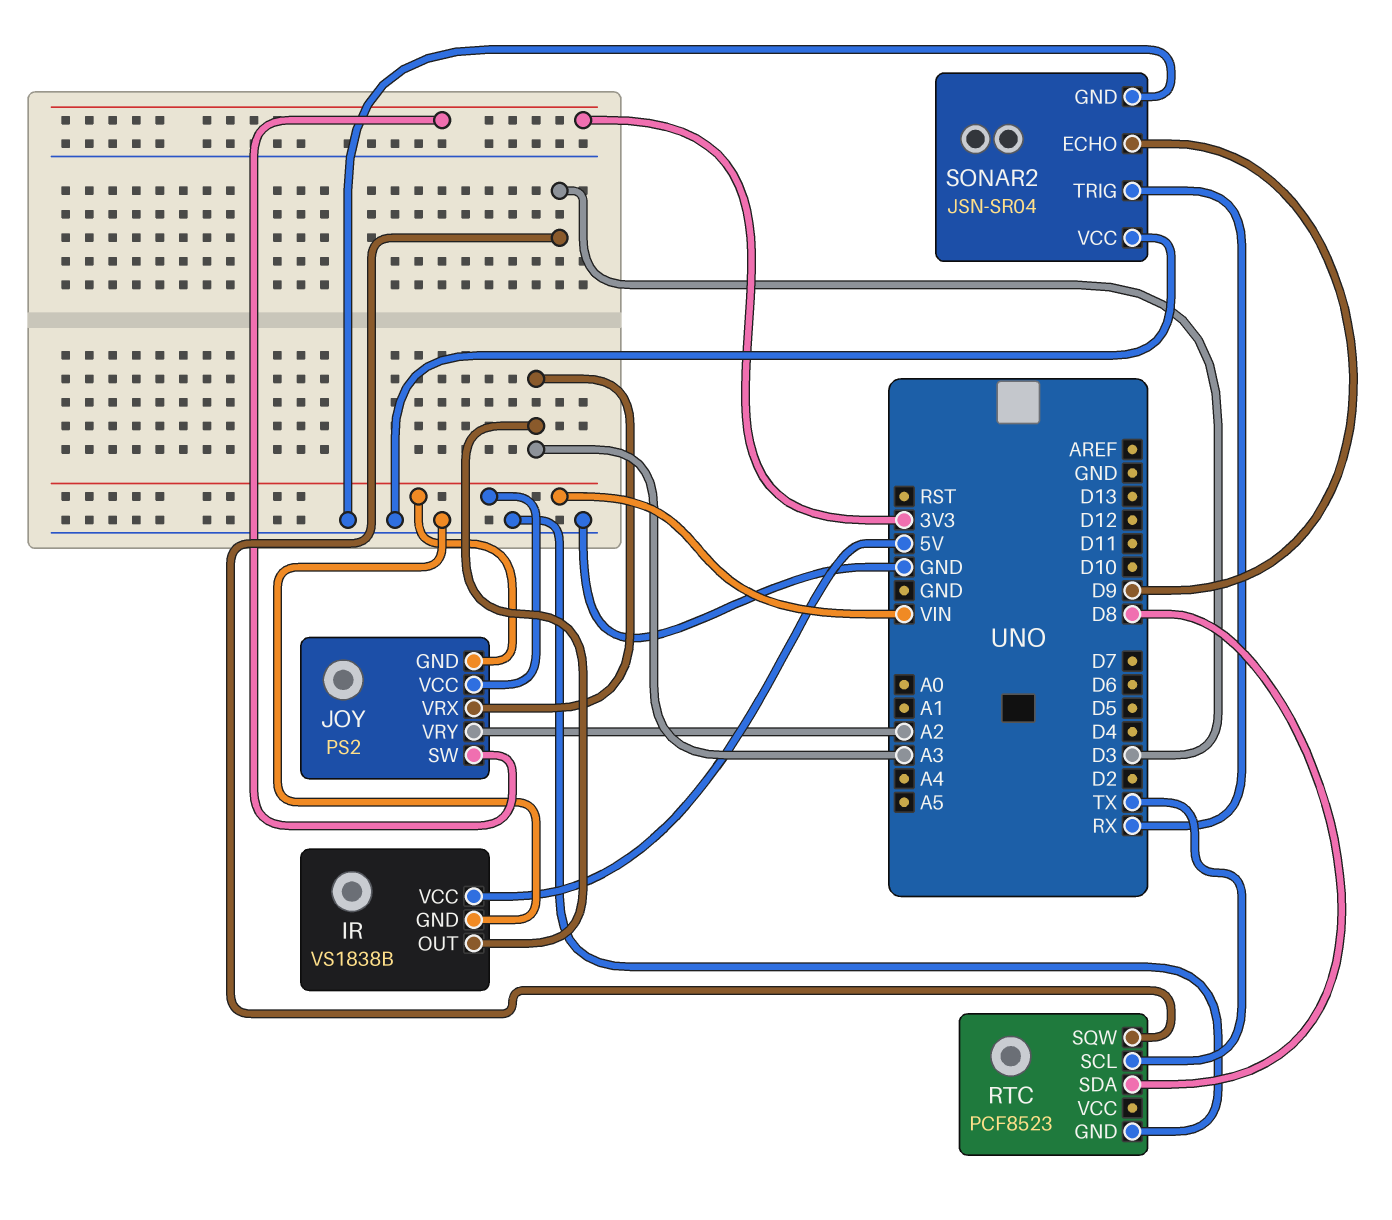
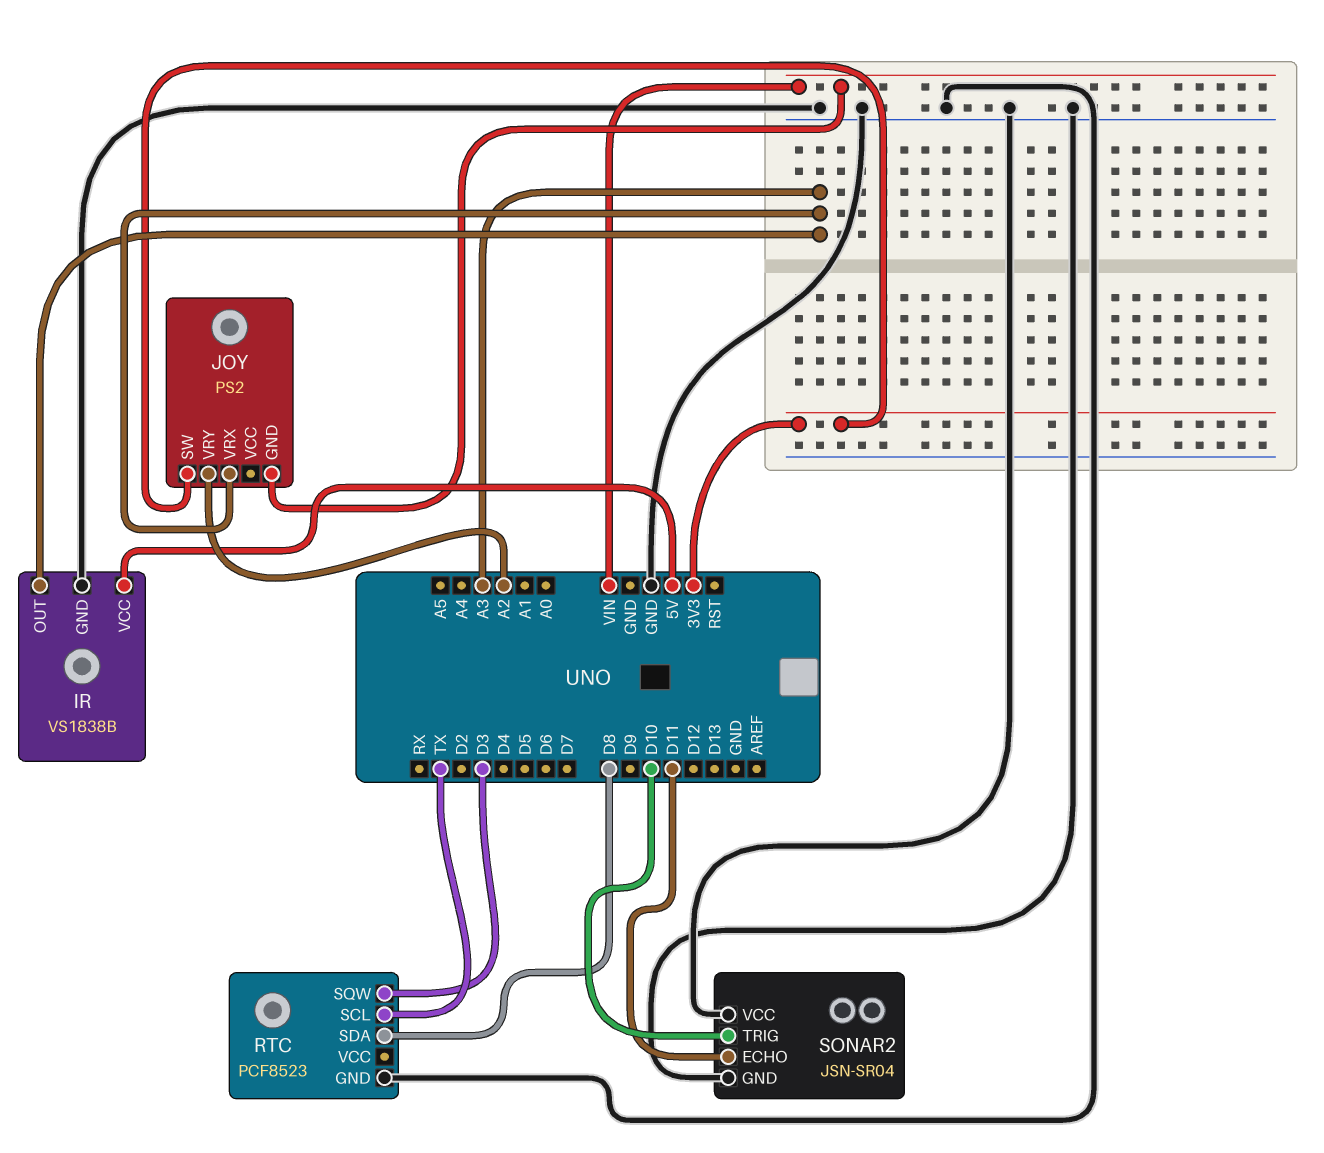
JOY pin VCC: VIN -> none
SONAR2 pin ECHO: D9 -> D11
SONAR2 pin TRIG: RX -> D10

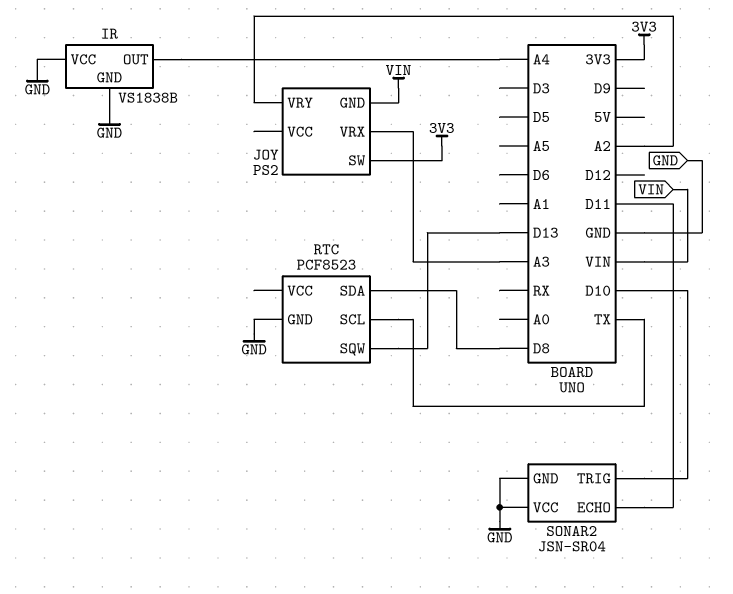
IR pin OUT: A3 -> A4
IR pin VCC: 5V -> GND
RTC pin SQW: D3 -> D13

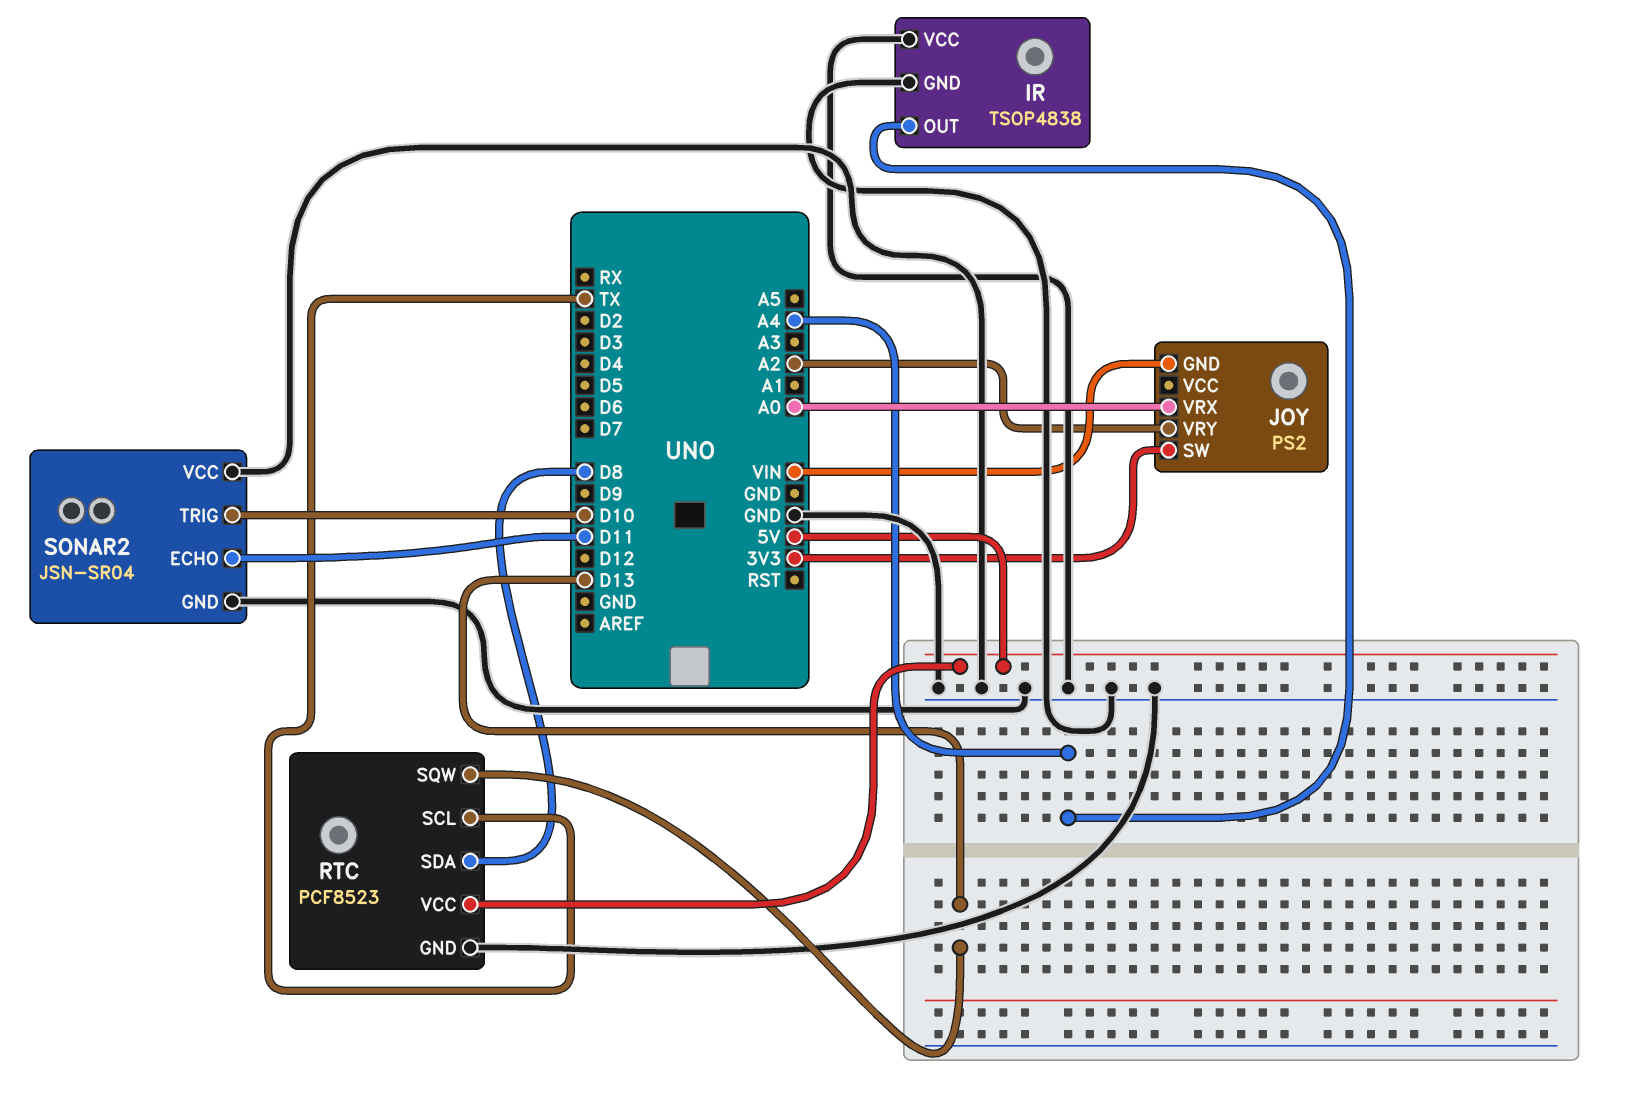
IR: VS1838B -> TSOP4838
JOY pin VRX: A3 -> A0
RTC pin VCC: none -> 5V

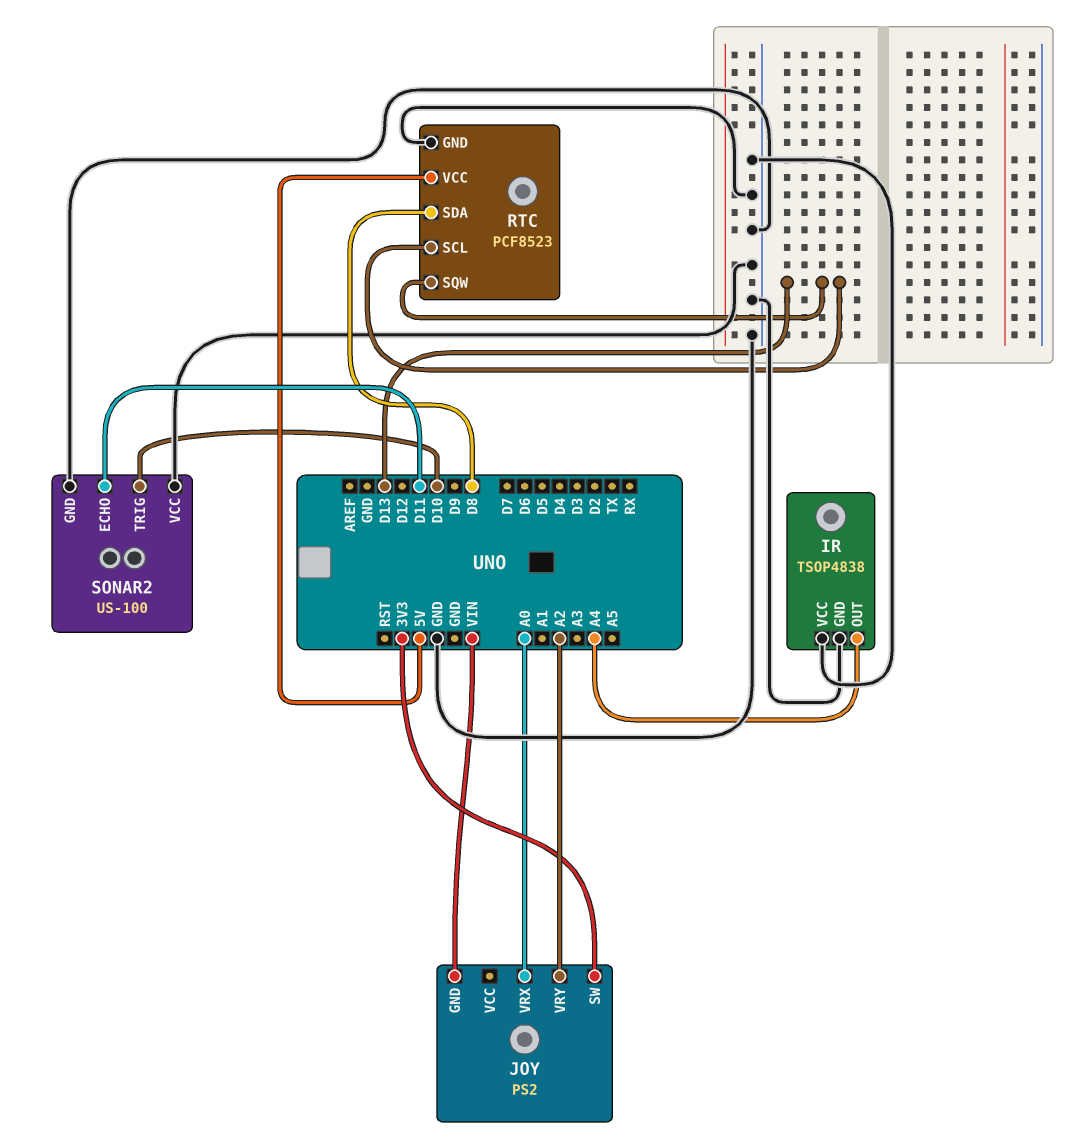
RTC pin SCL: TX -> D13
SONAR2: JSN-SR04 -> US-100

